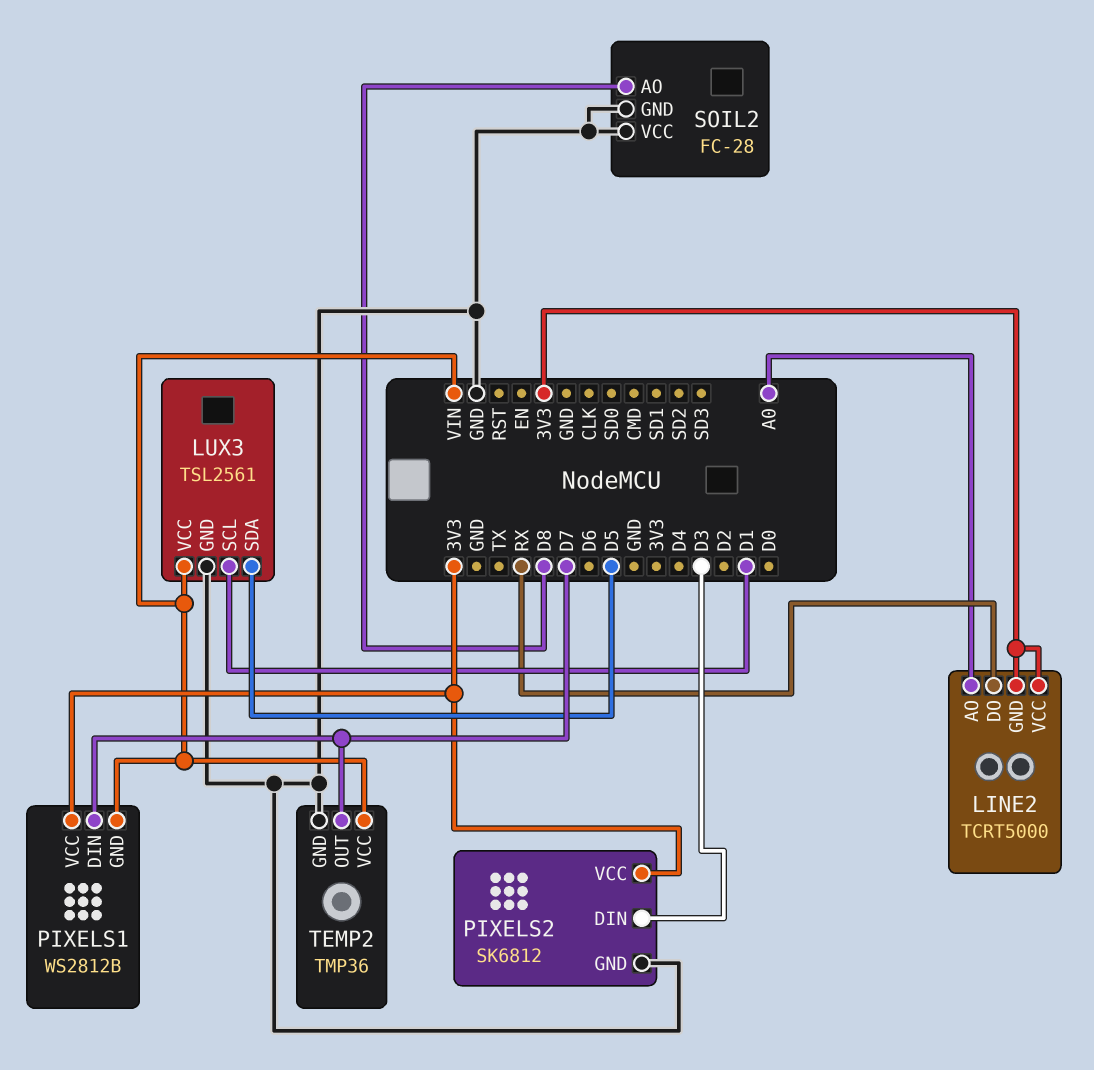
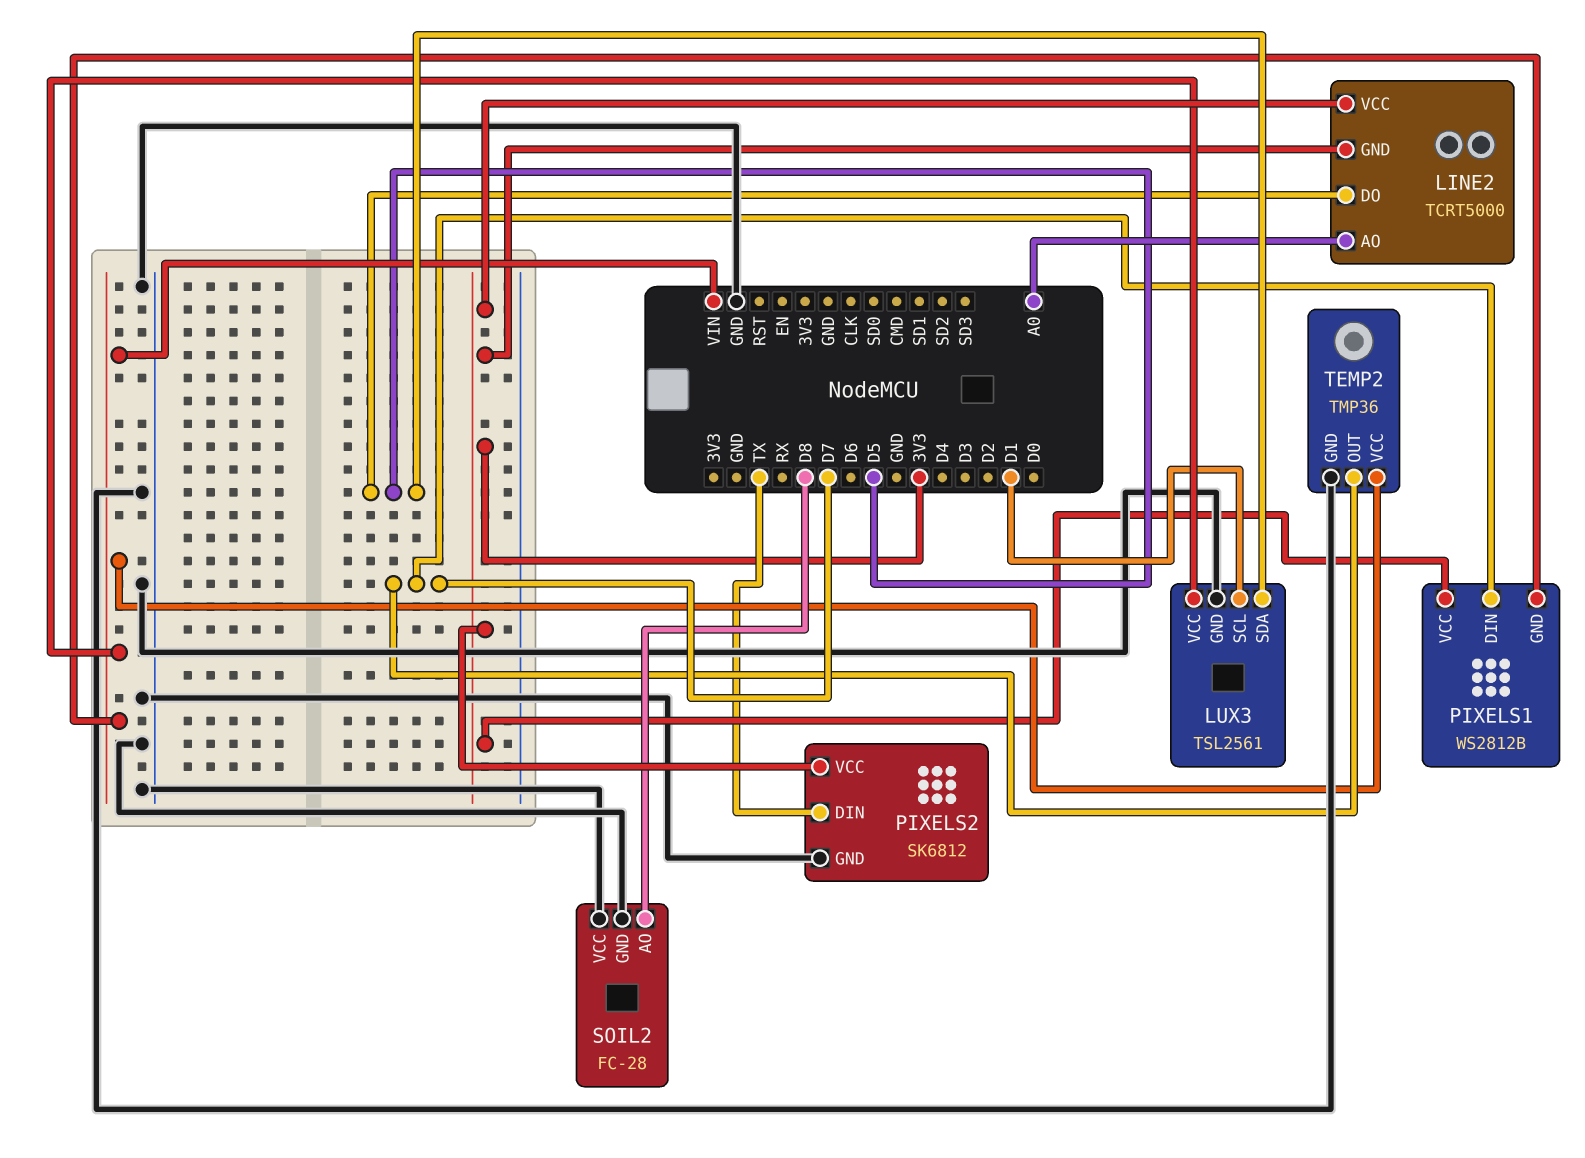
LINE2 pin DO: RX -> D5
PIXELS2 pin DIN: D3 -> TX

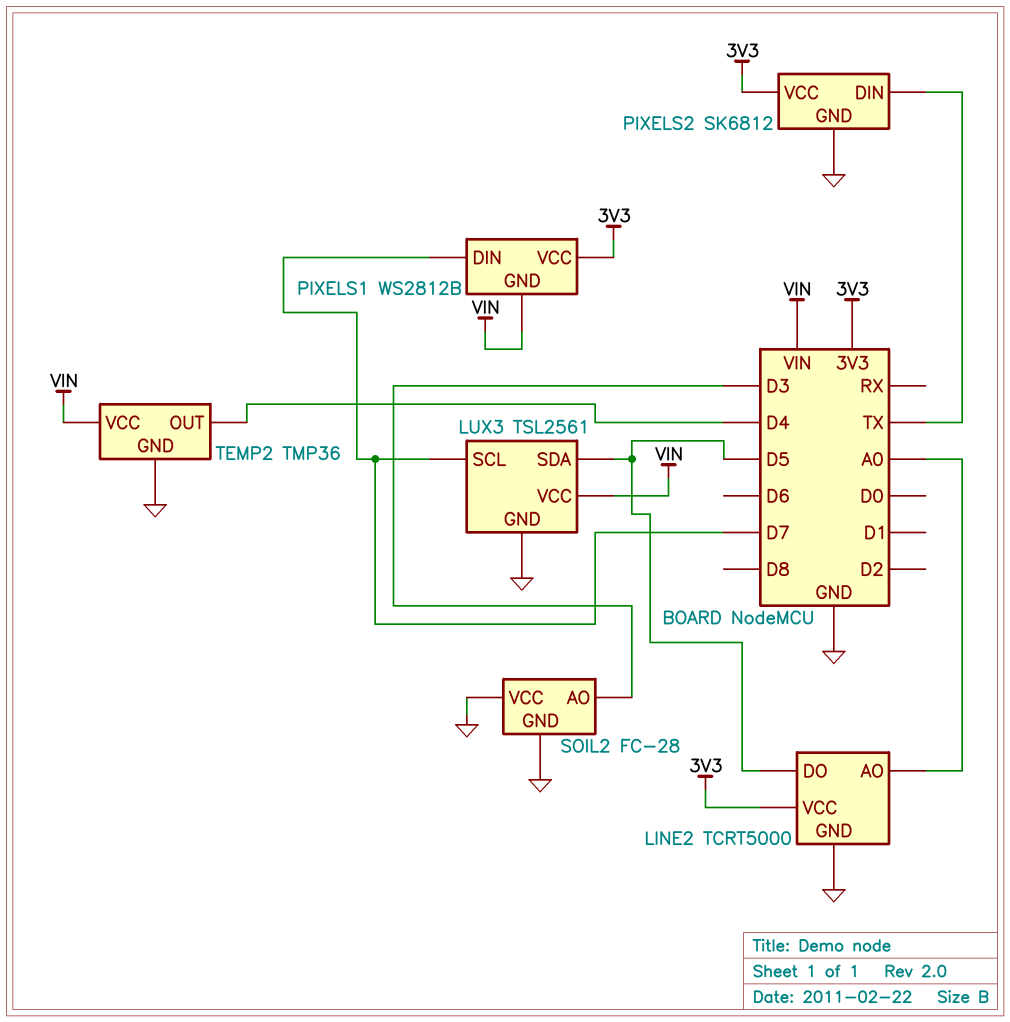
LINE2 pin GND: 3V3 -> GND
LUX3 pin SCL: D1 -> D7
SOIL2 pin AO: D8 -> D3
TEMP2 pin OUT: D7 -> D4

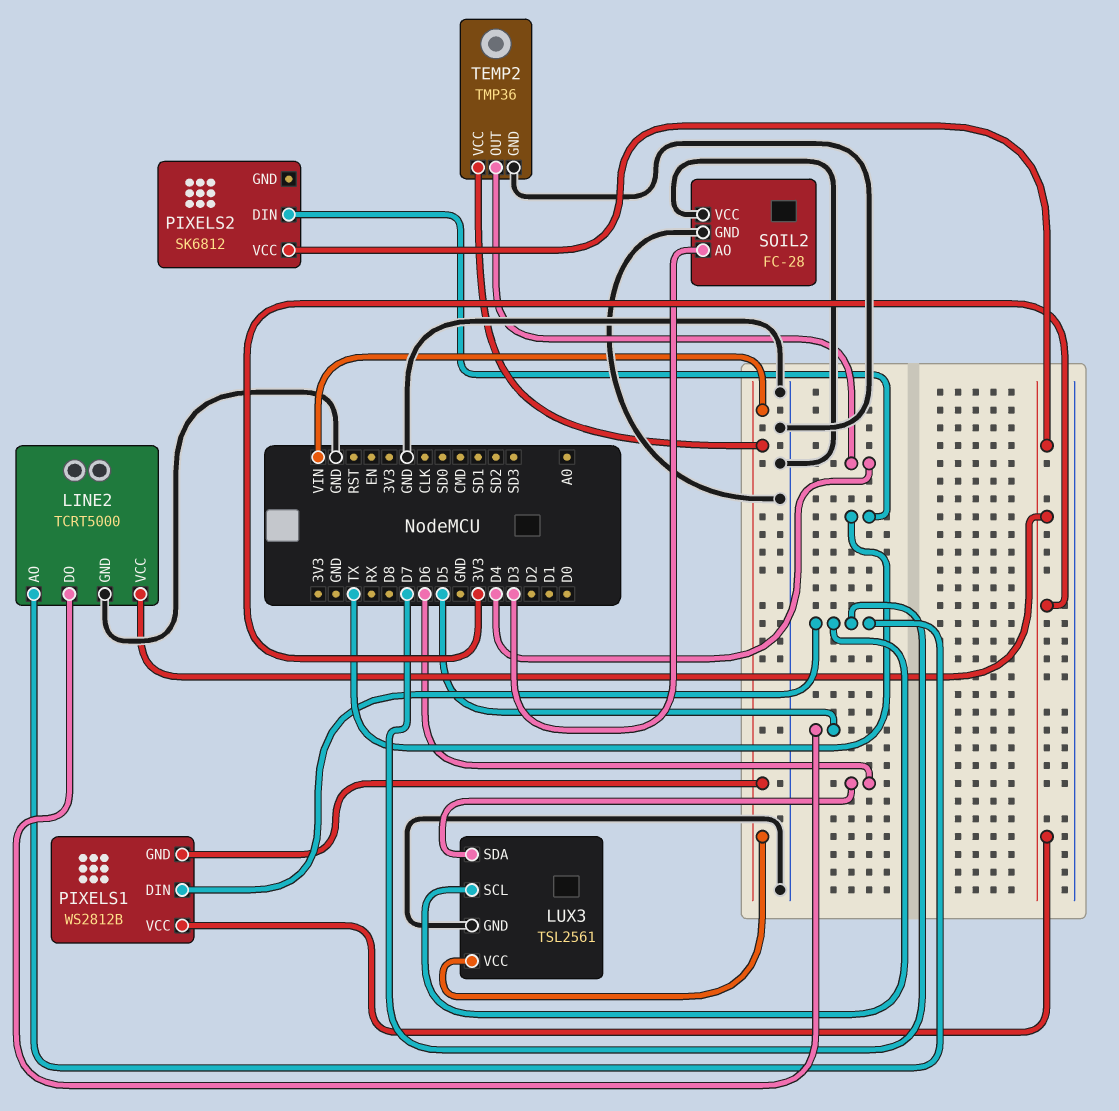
LINE2 pin AO: A0 -> D7
LUX3 pin SDA: D5 -> D6
PIXELS2 pin GND: GND -> none

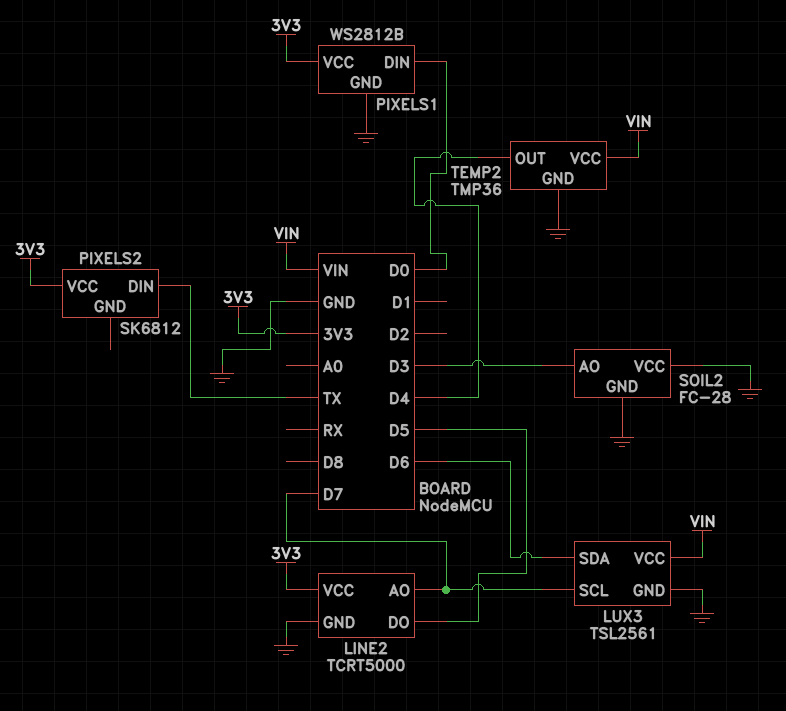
PIXELS1 pin DIN: D7 -> D0
PIXELS1 pin GND: VIN -> GND

